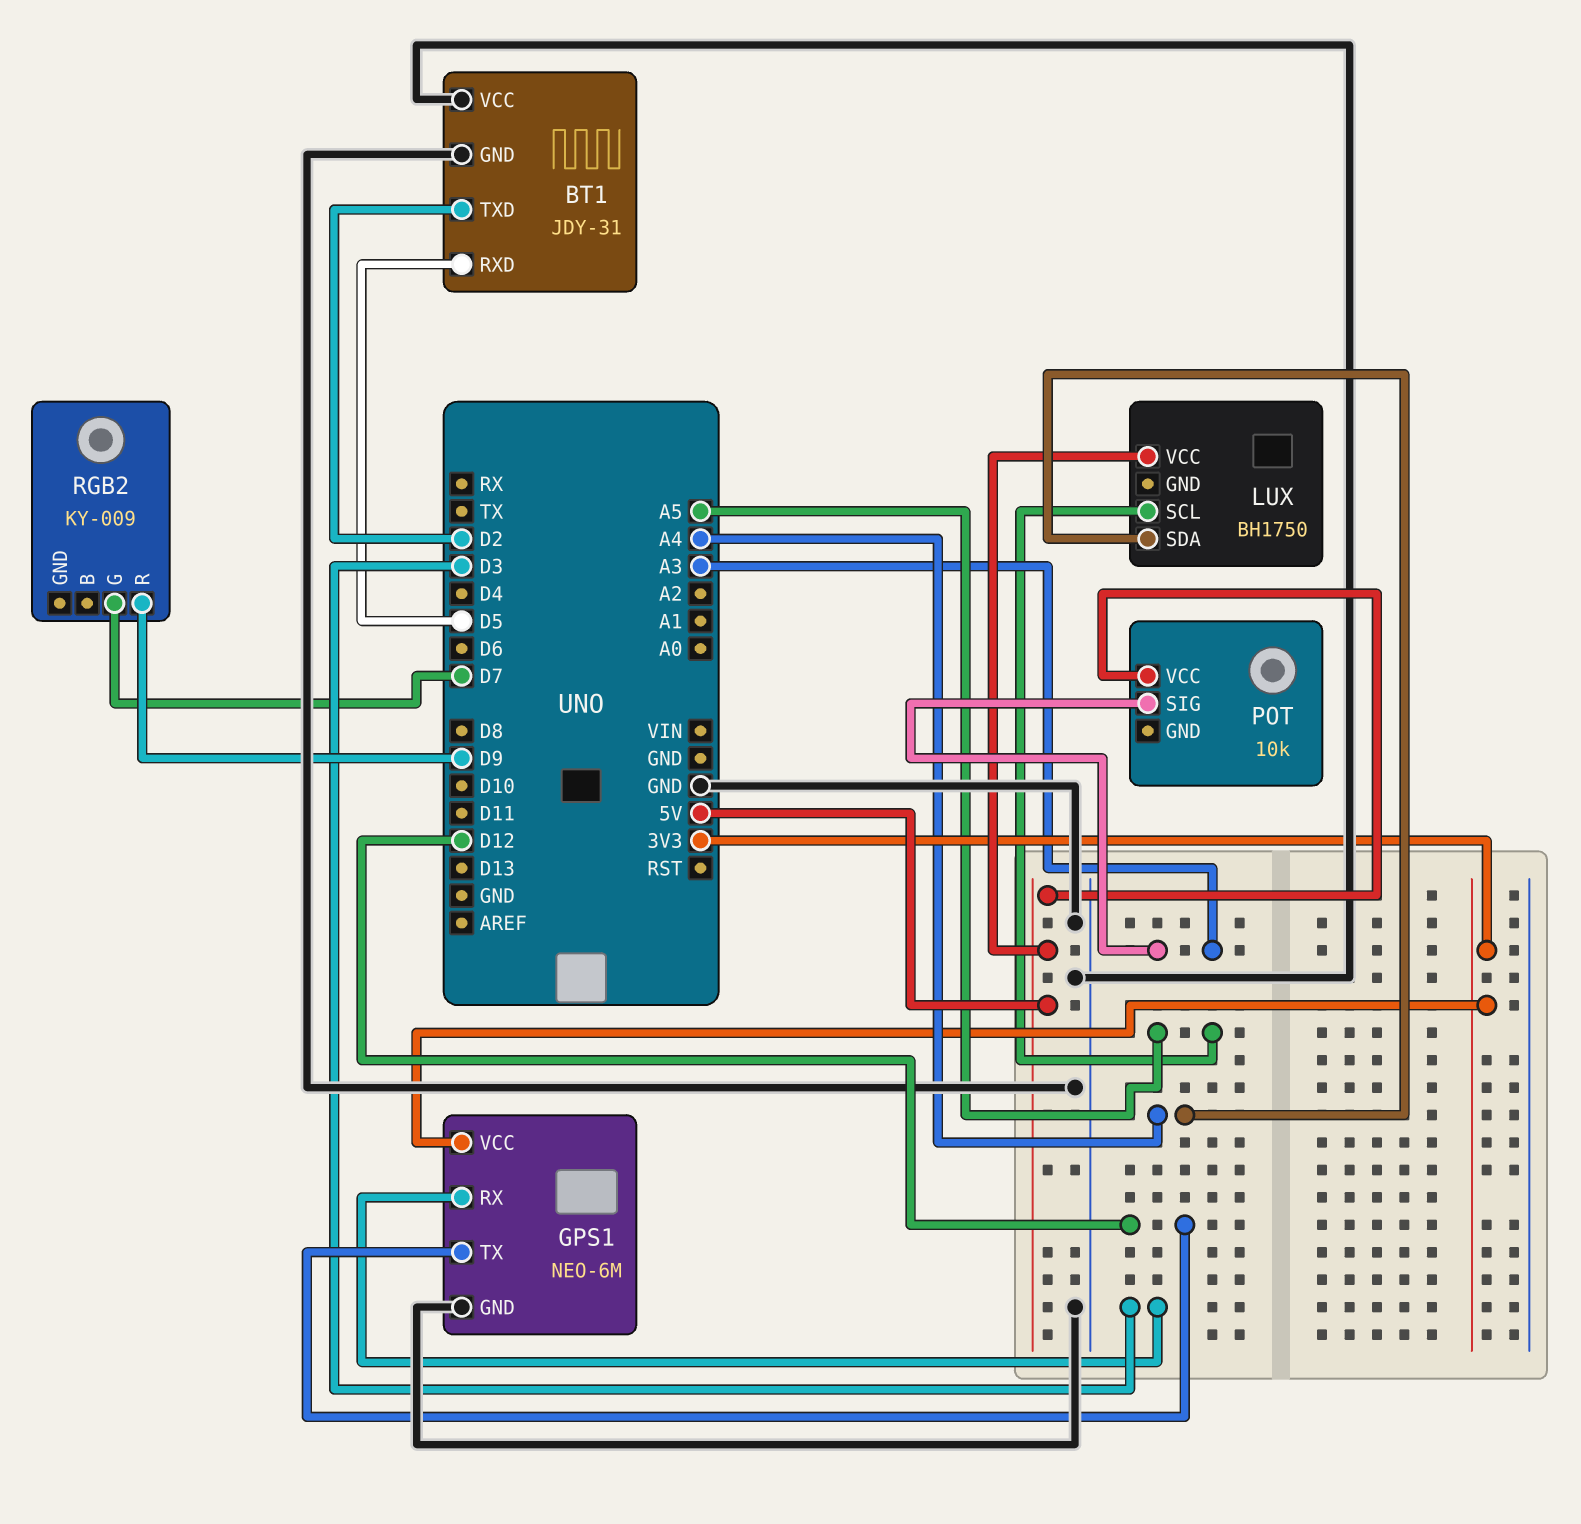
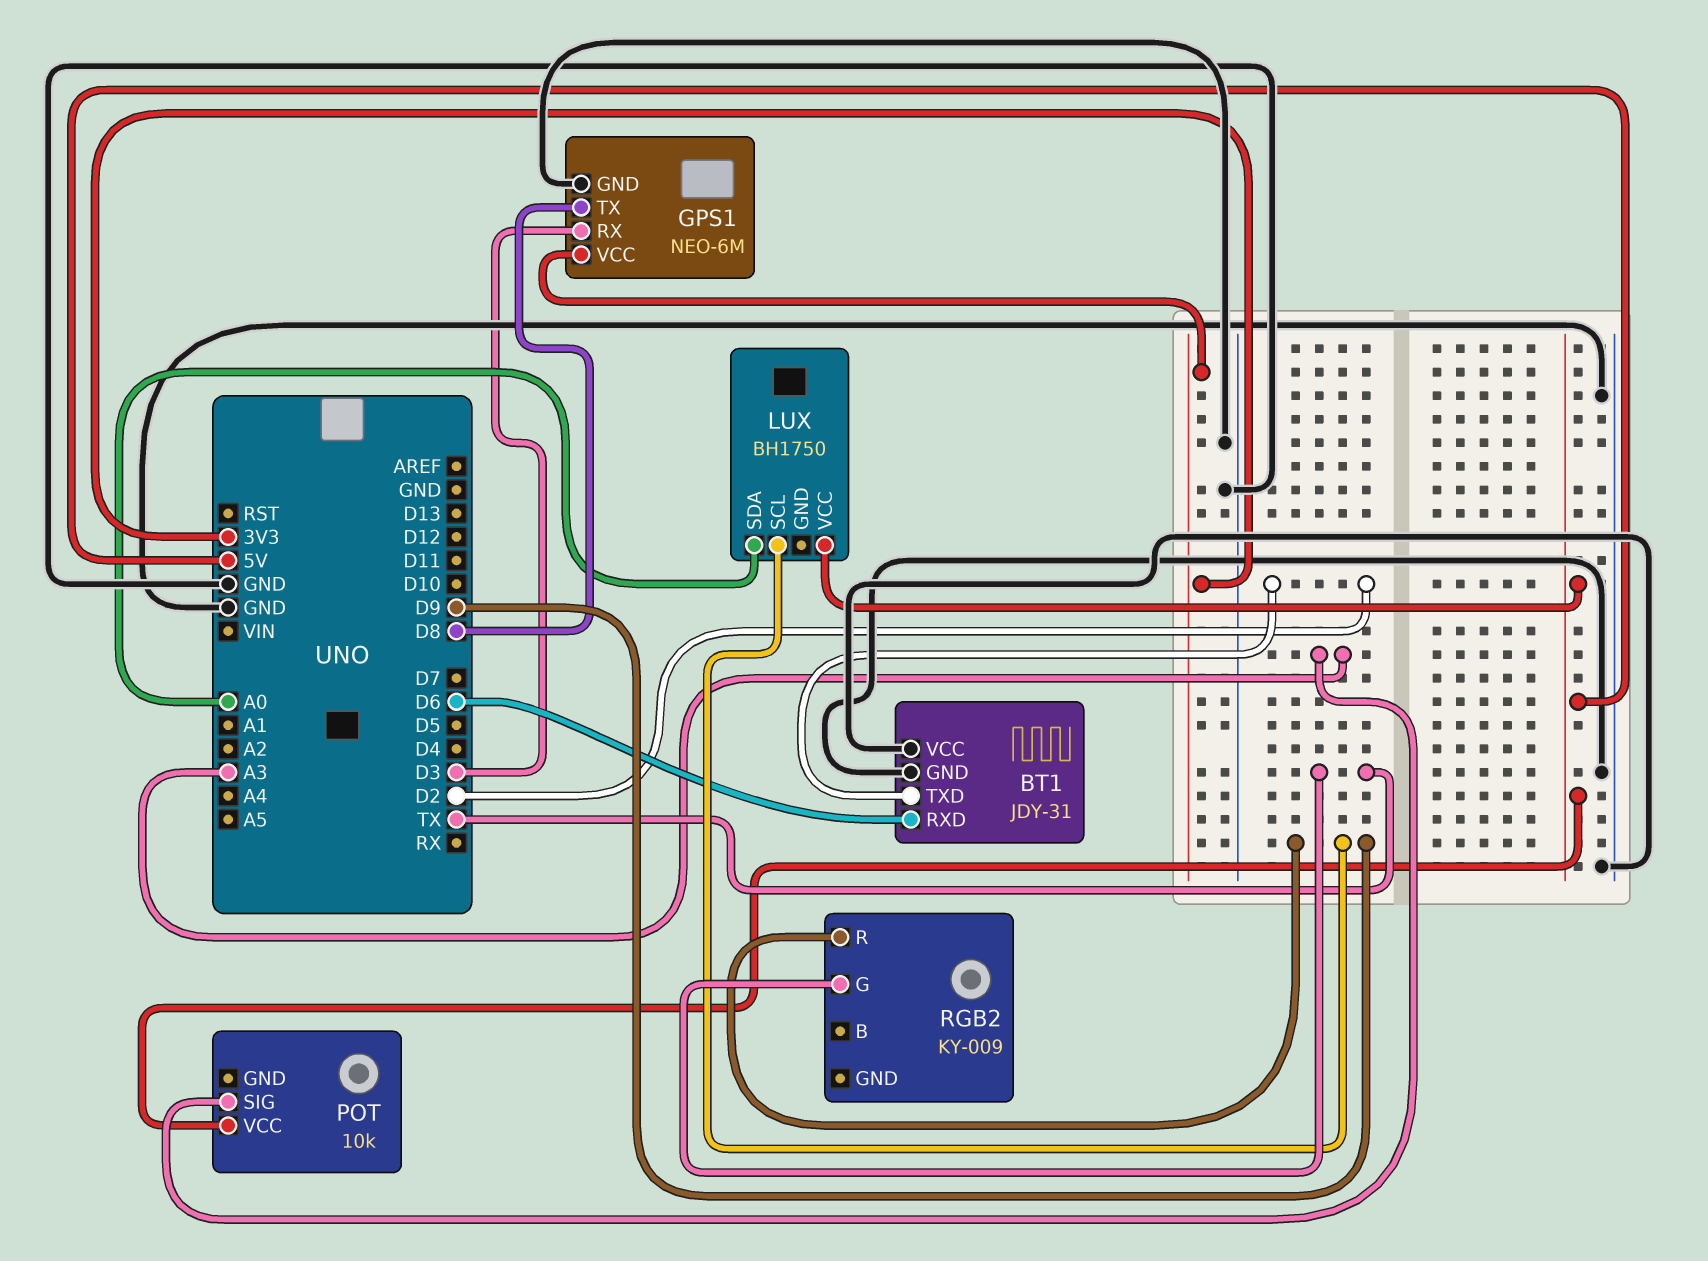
BT1 pin RXD: D5 -> D6
GPS1 pin TX: D12 -> D8
LUX pin SCL: A5 -> D9
LUX pin SDA: A4 -> A0
RGB2 pin G: D7 -> TX

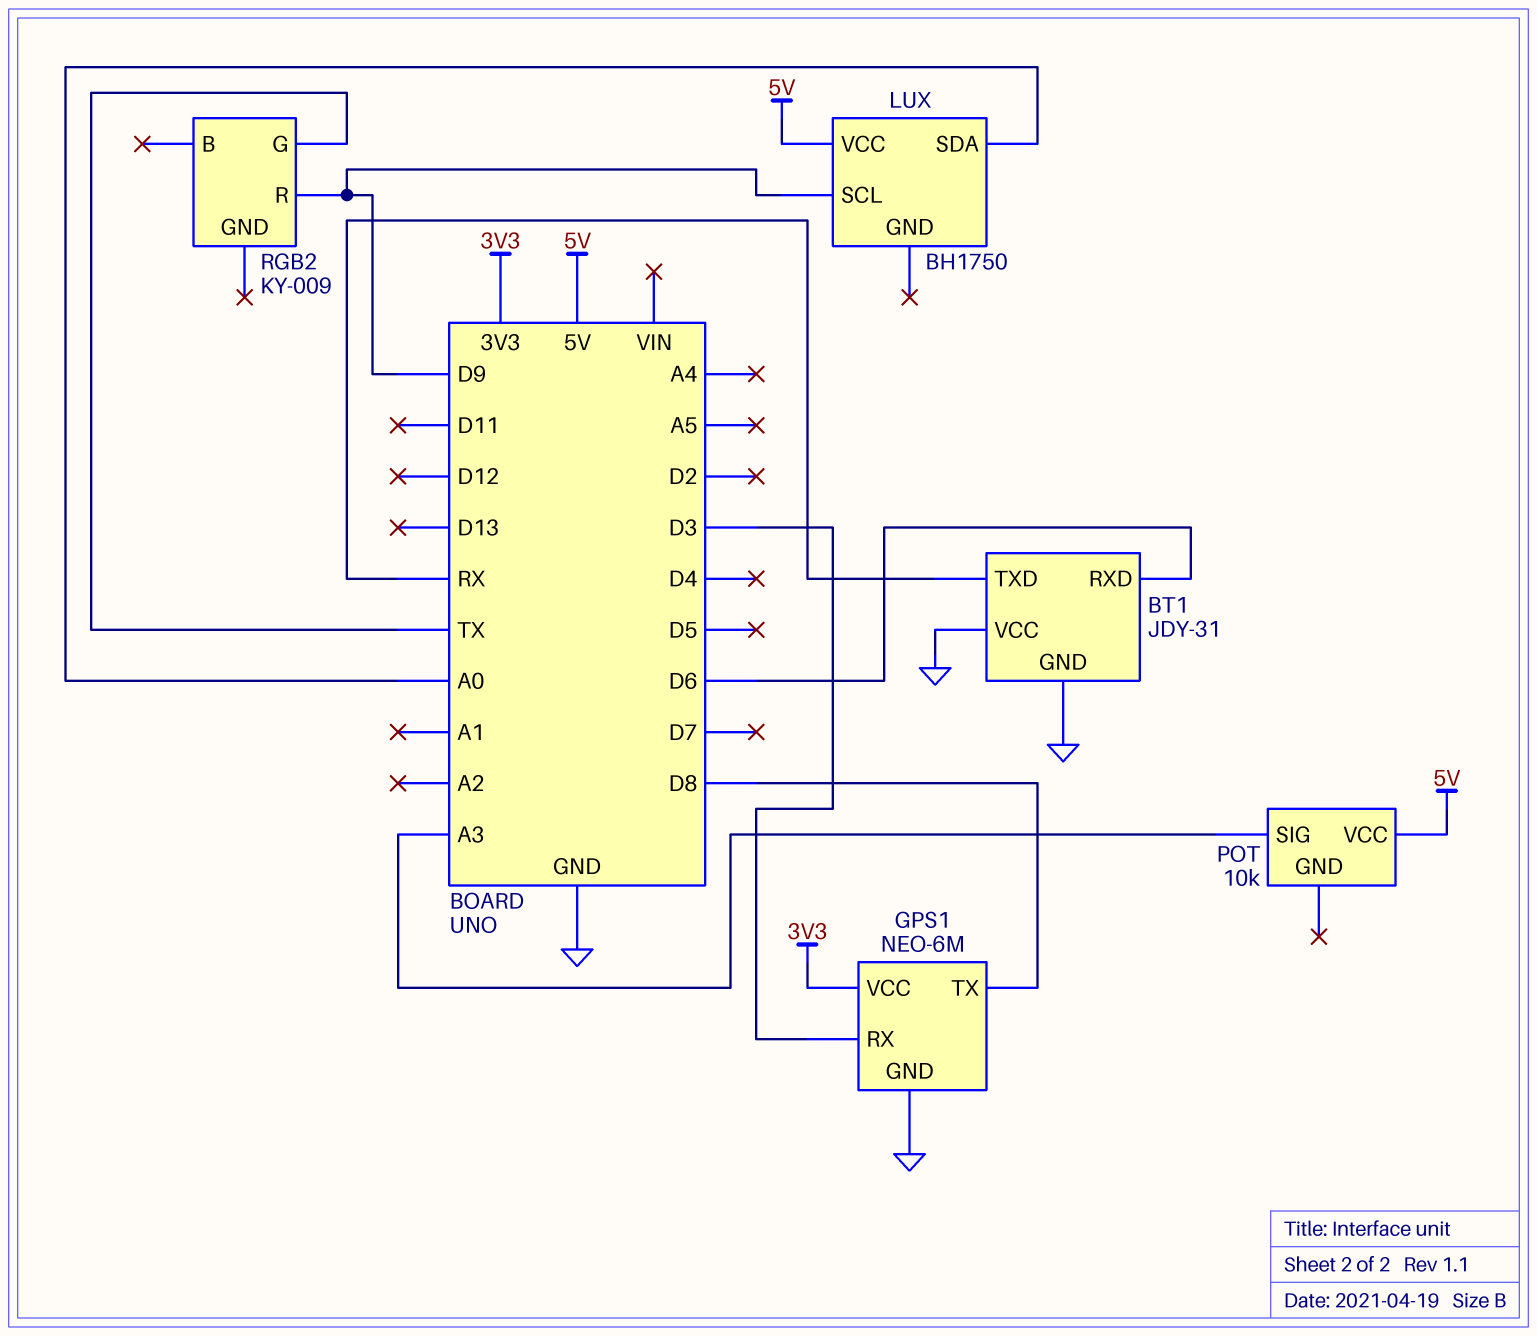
BT1 pin TXD: D2 -> RX

